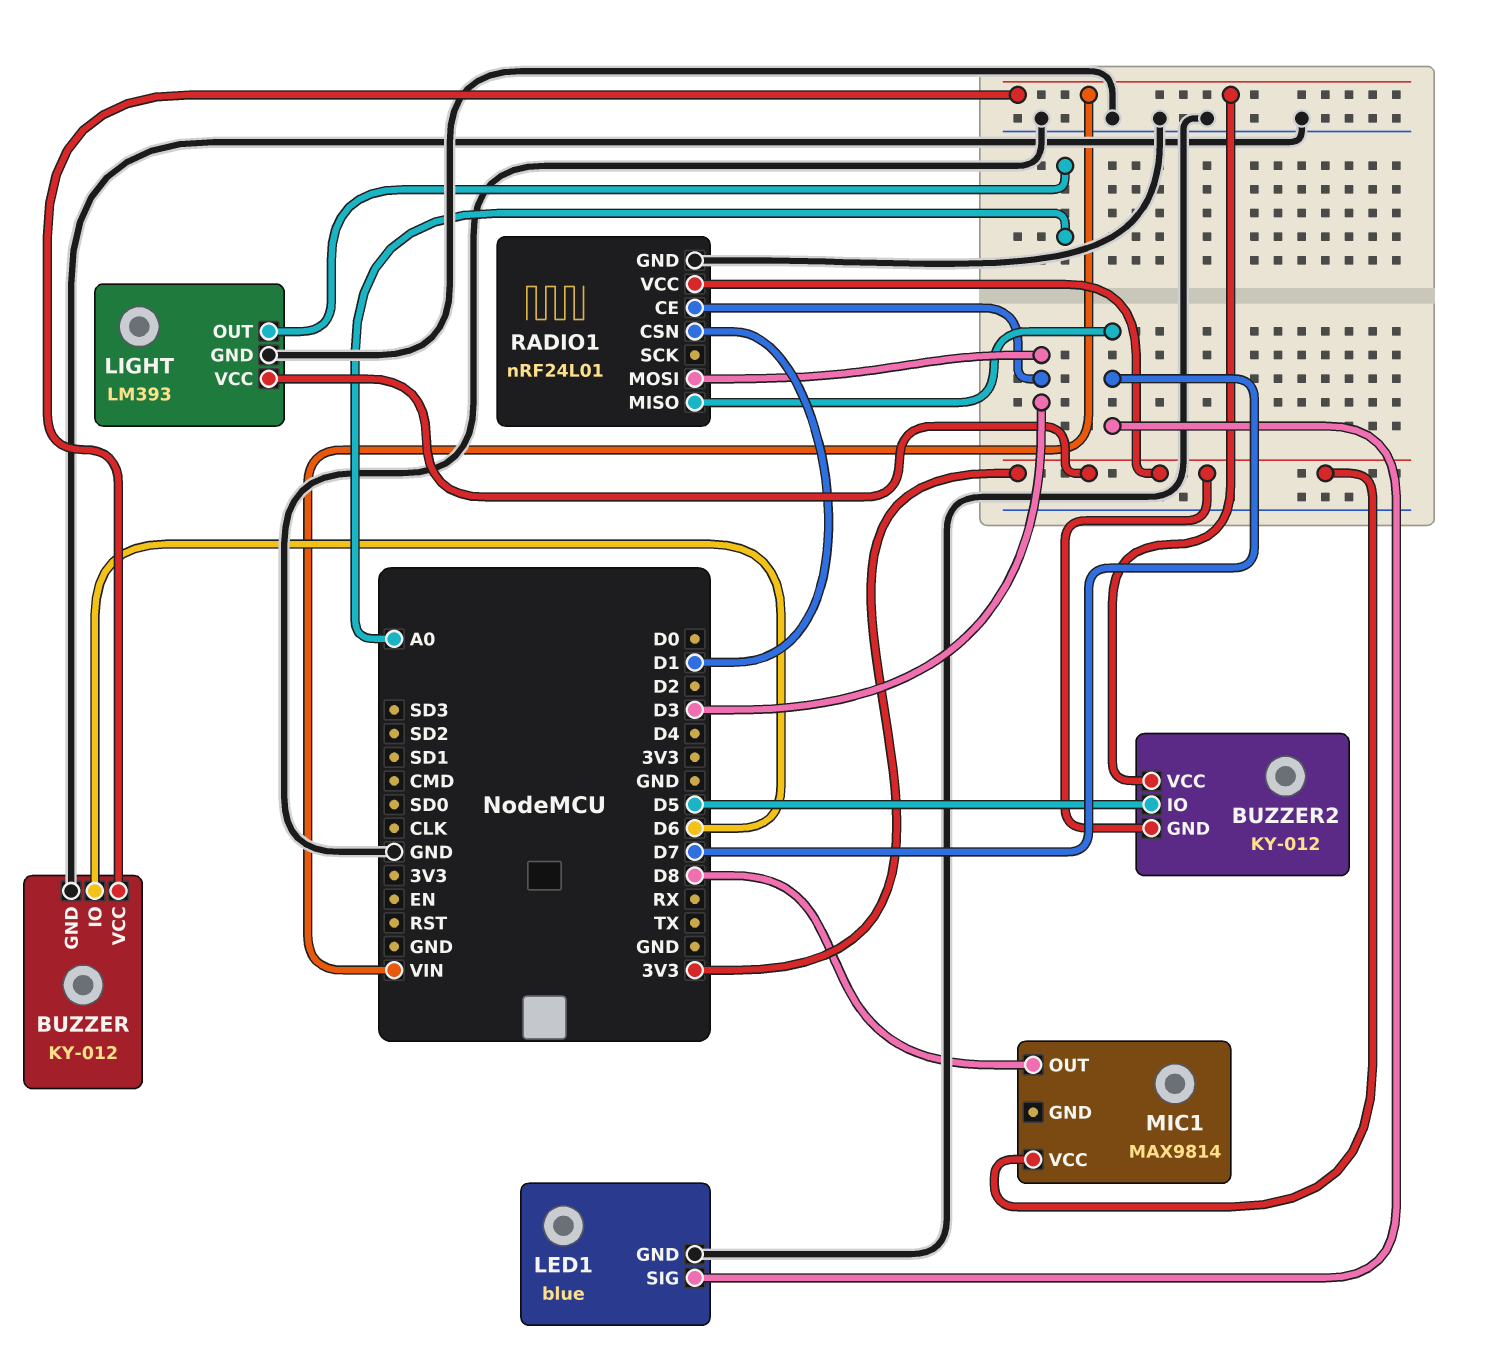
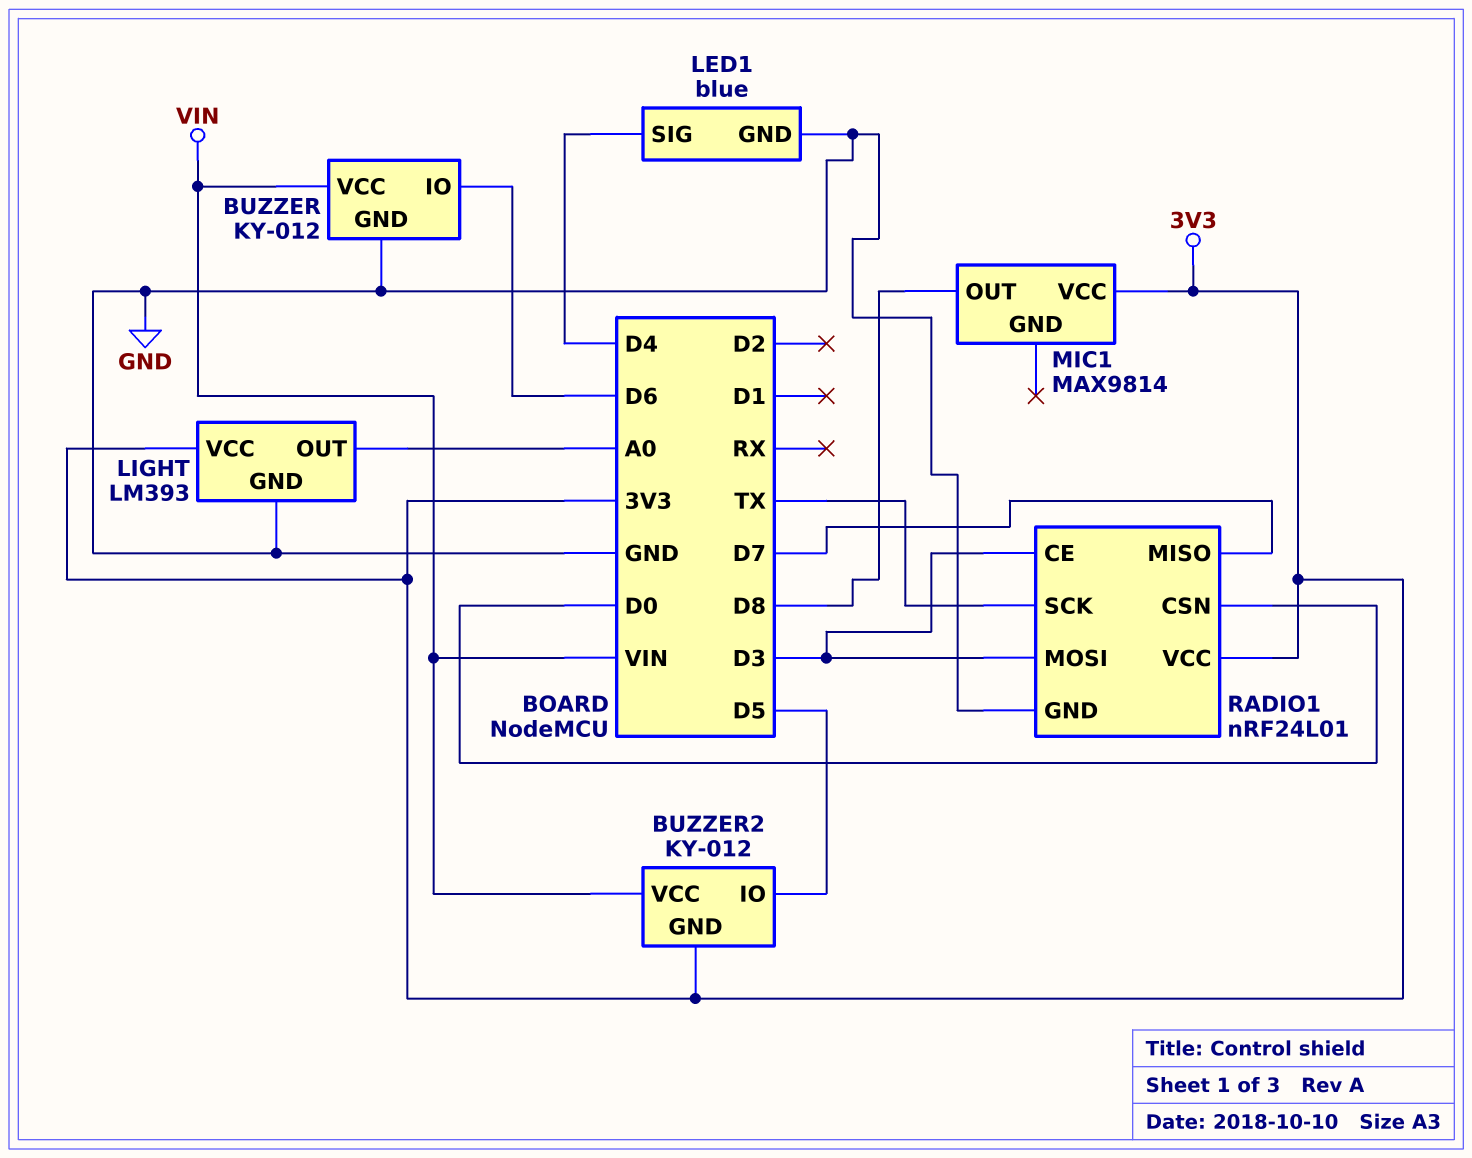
LED1 pin SIG: D7 -> D4
RADIO1 pin CSN: D1 -> D0
RADIO1 pin SCK: none -> TX

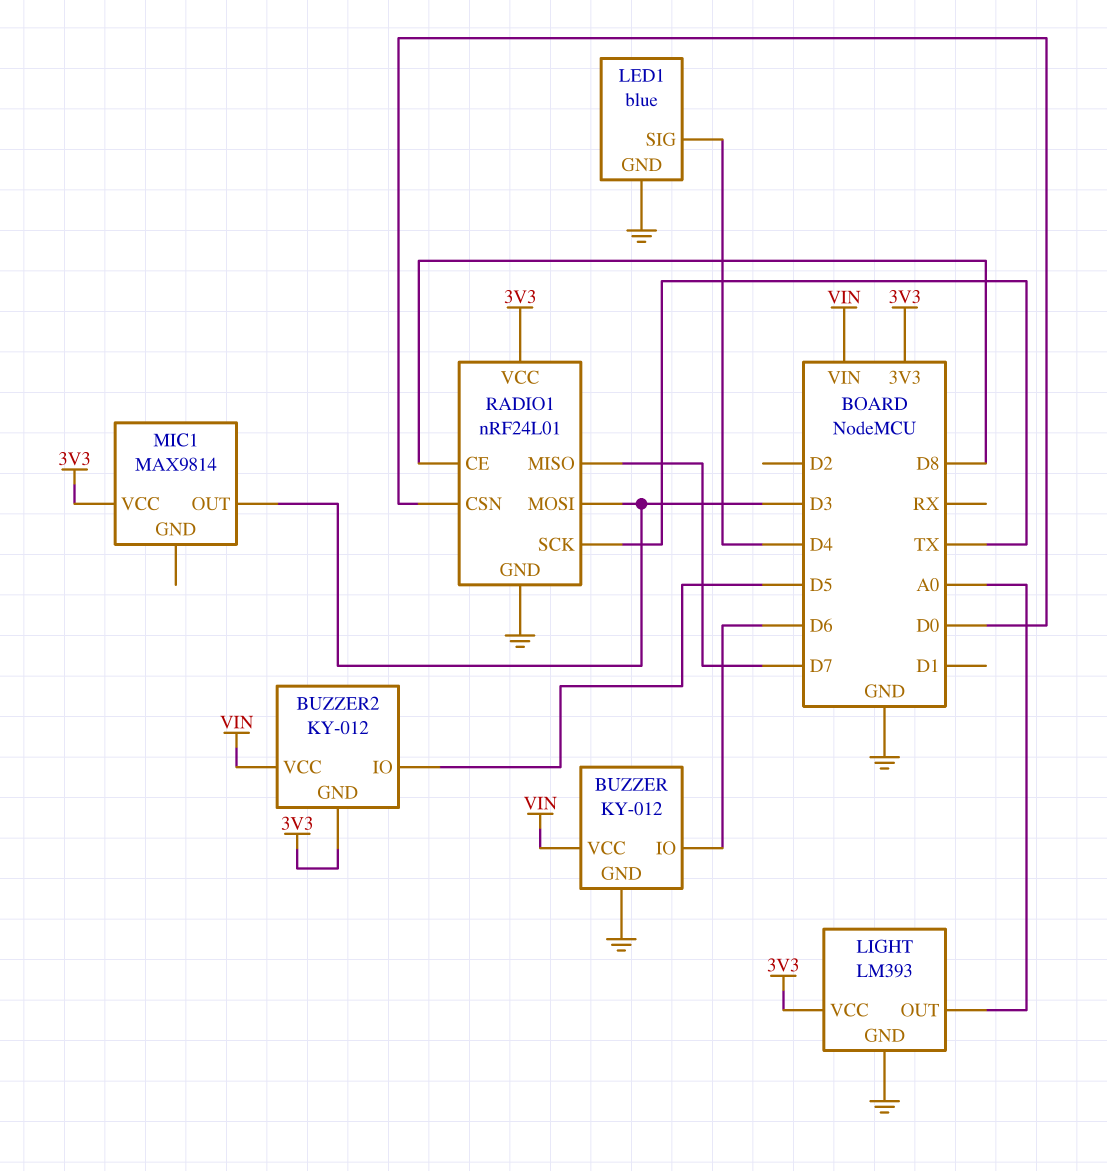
MIC1 pin OUT: D8 -> D3
RADIO1 pin CE: D3 -> D8

